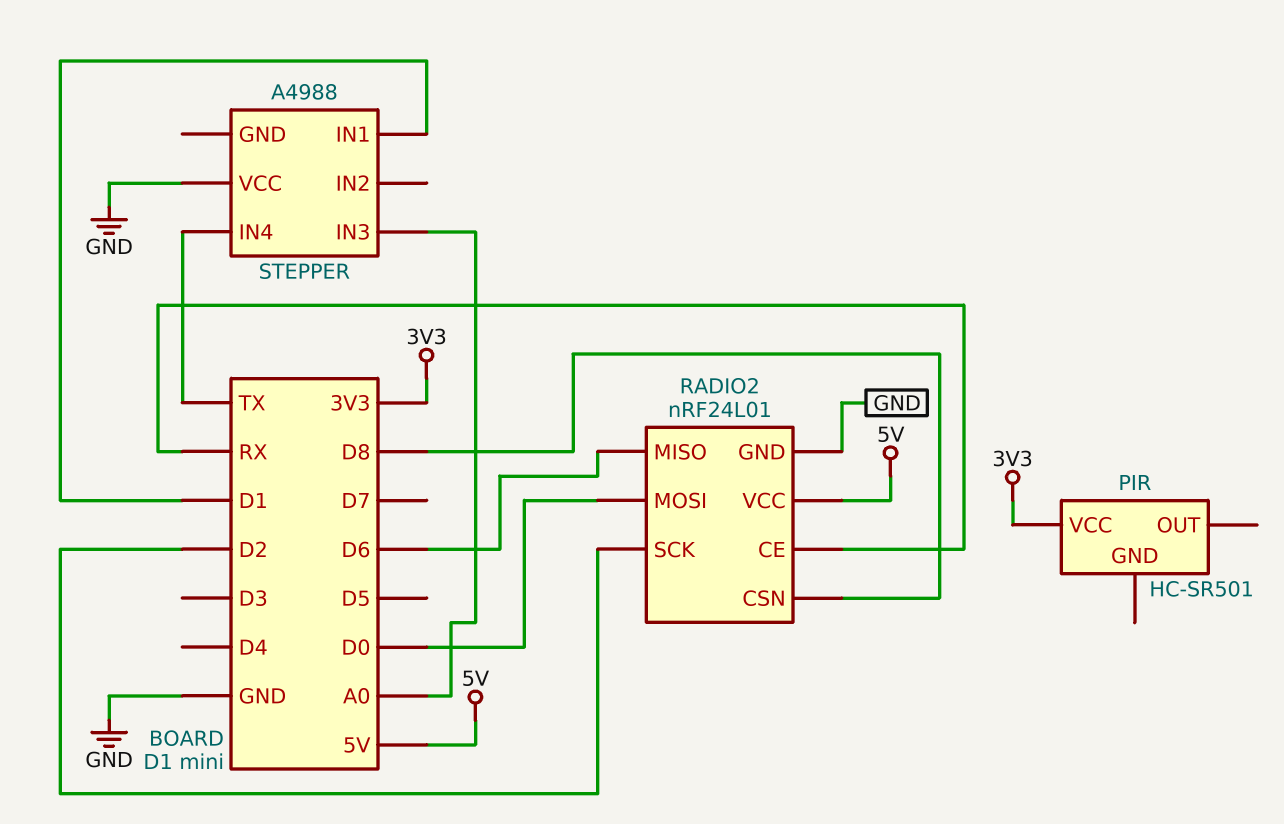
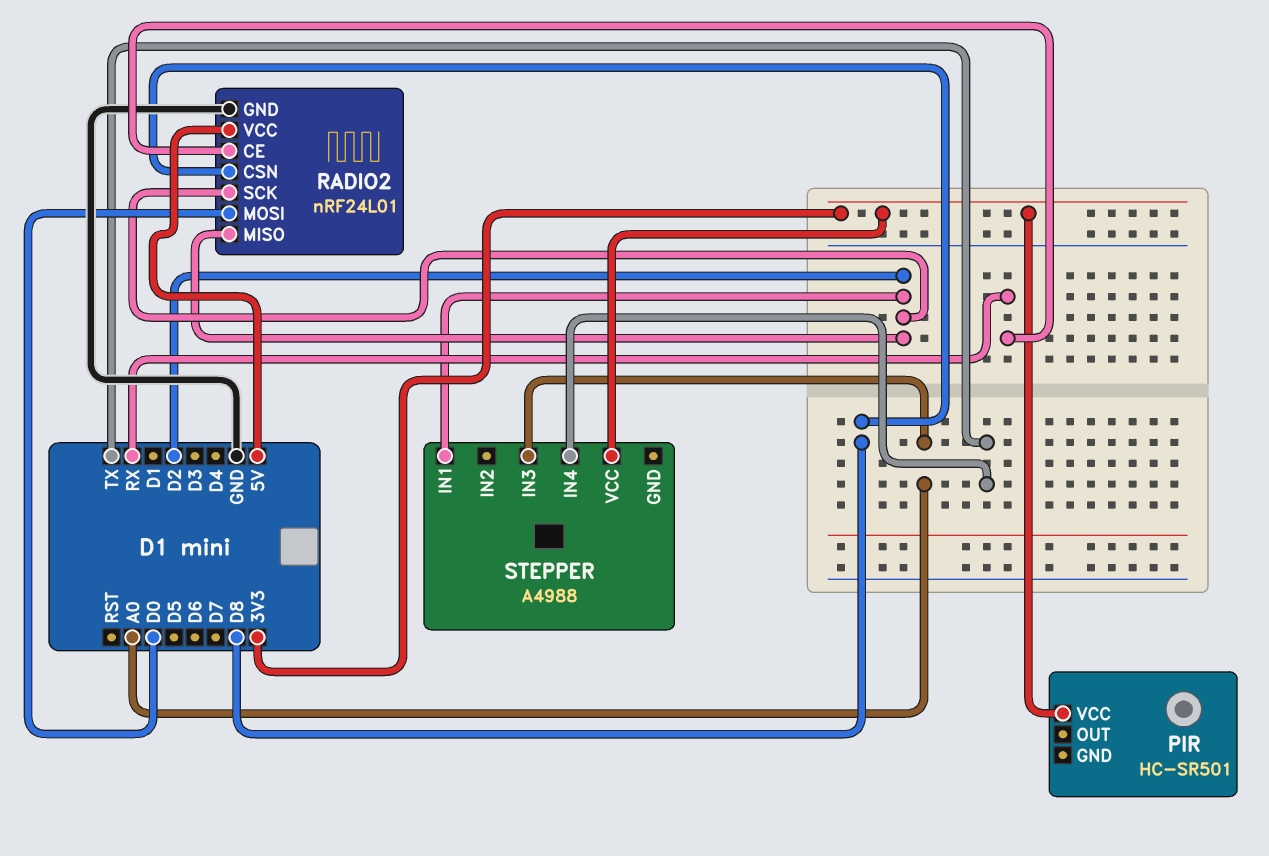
RADIO2 pin MISO: D6 -> D2
STEPPER pin IN1: D1 -> D2
STEPPER pin VCC: GND -> 3V3

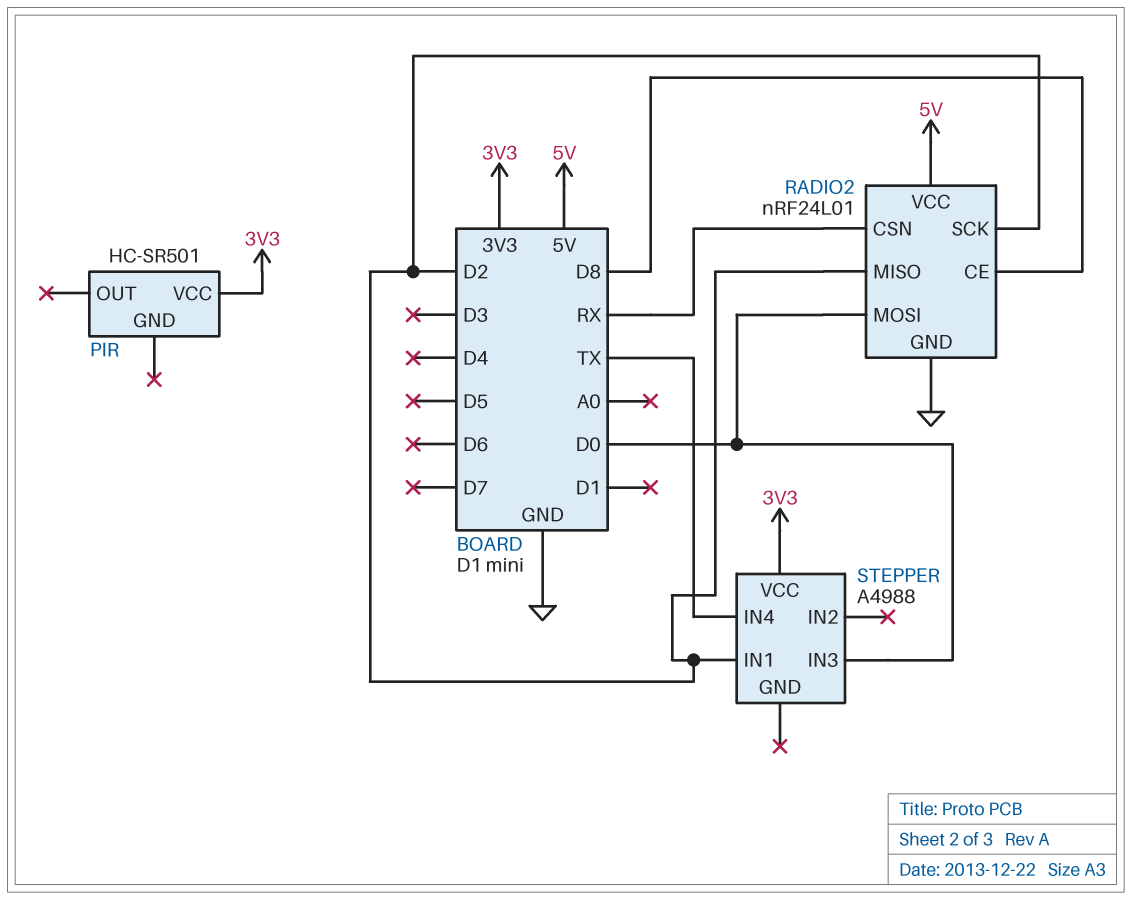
RADIO2 pin CE: RX -> D8
RADIO2 pin CSN: D8 -> RX
STEPPER pin IN3: A0 -> D0

